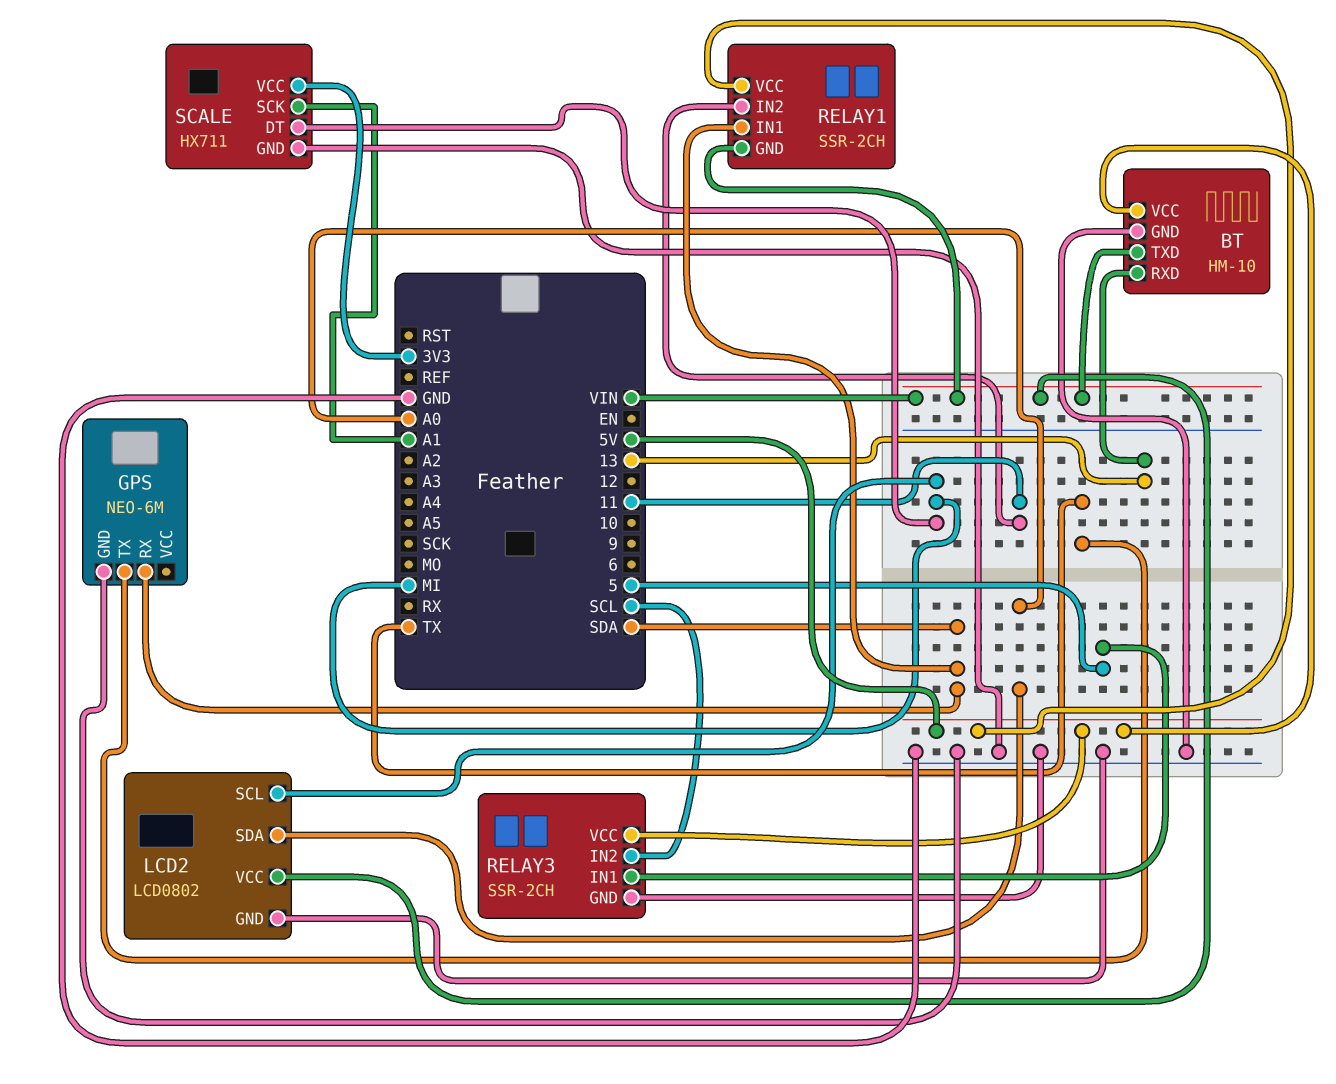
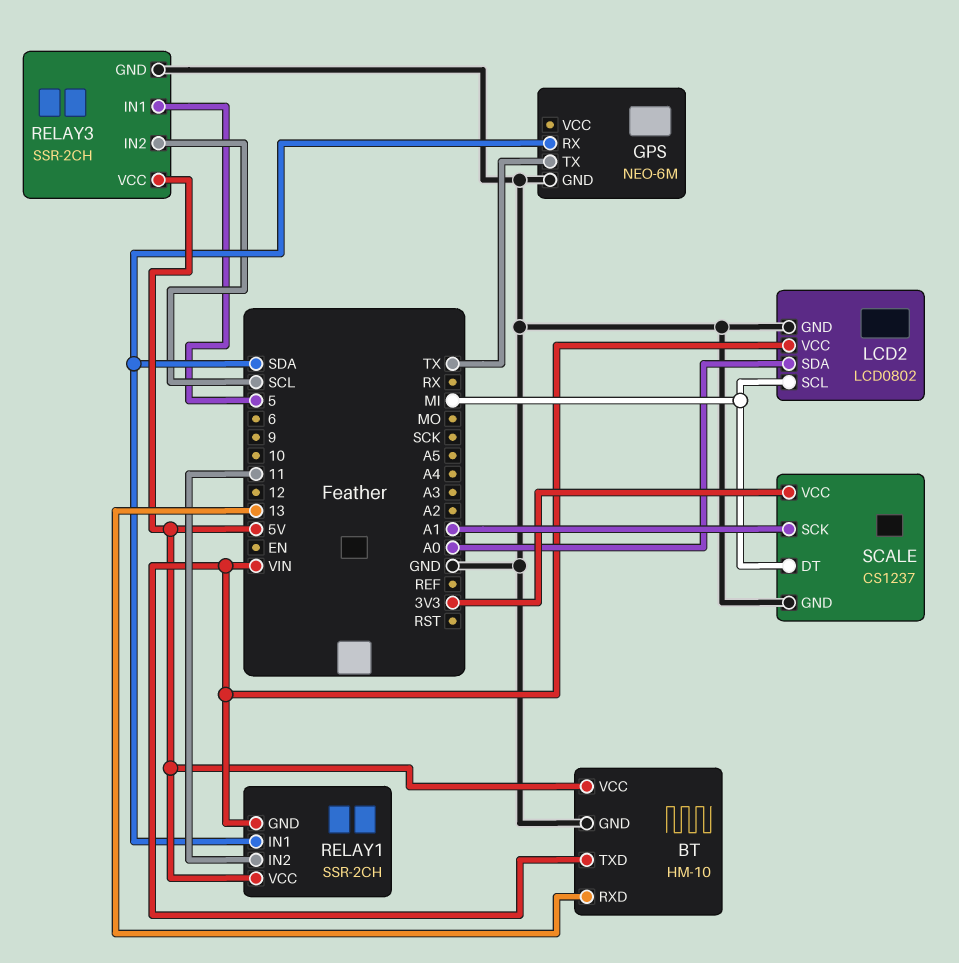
SCALE: HX711 -> CS1237

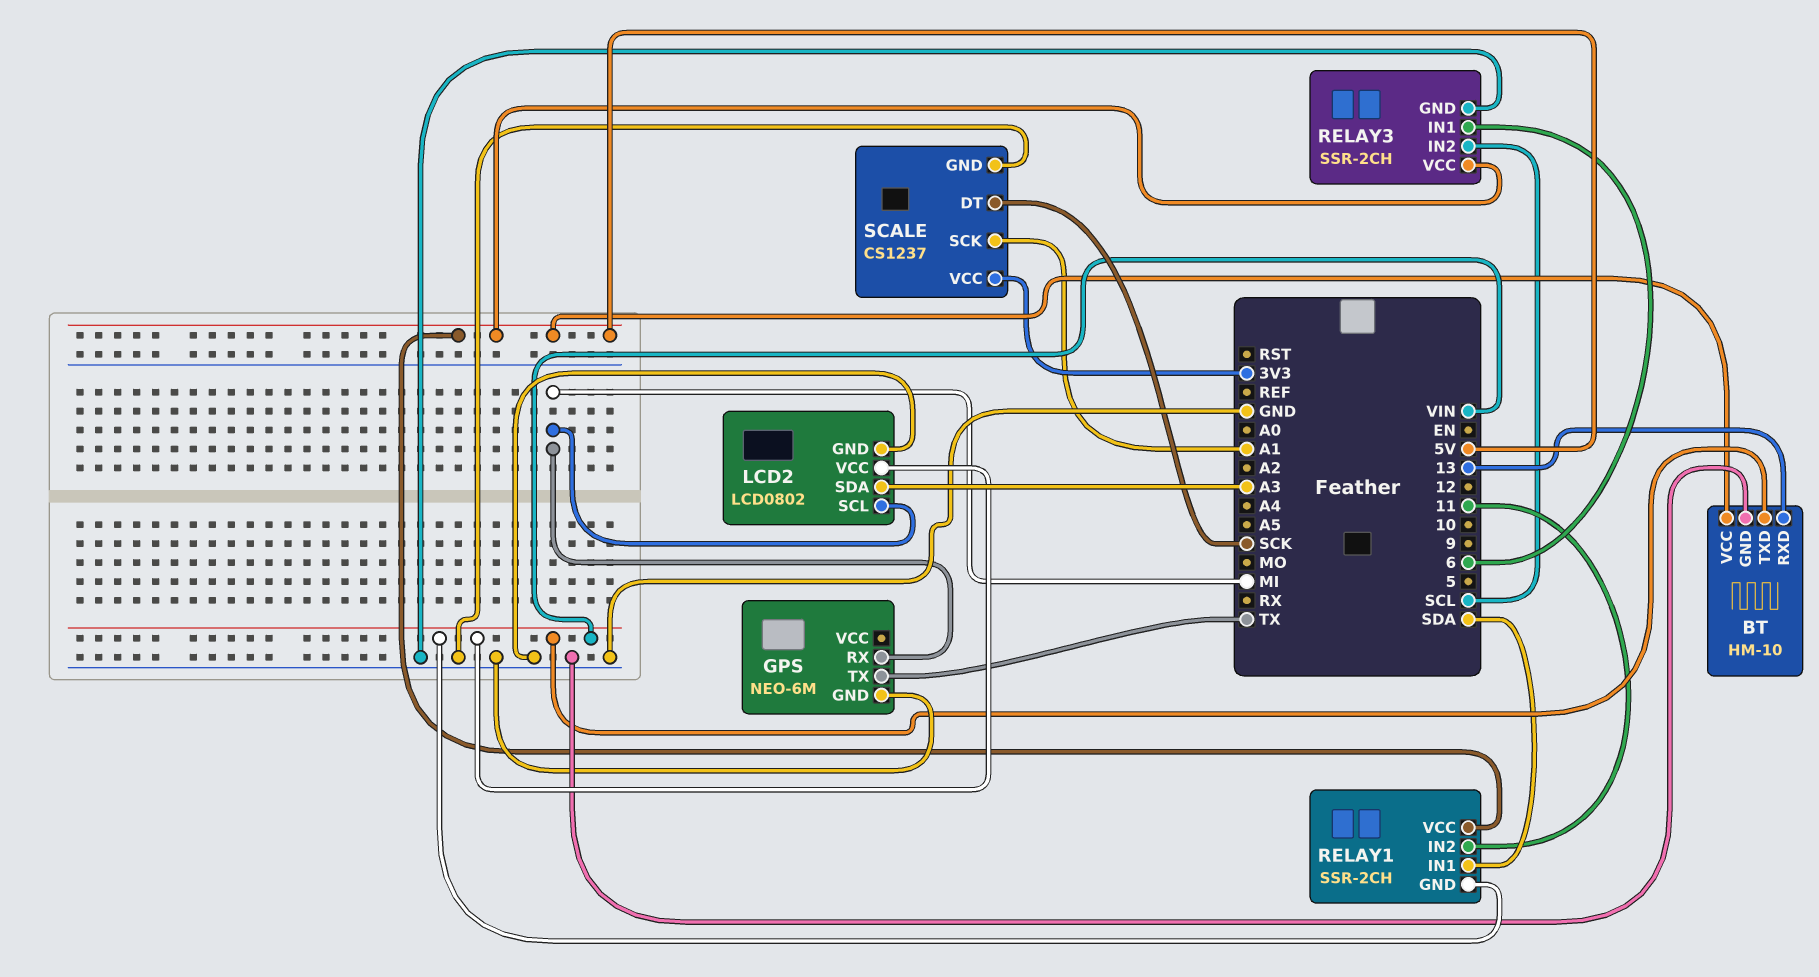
GPS pin RX: SDA -> MI
LCD2 pin SDA: A0 -> A3
RELAY3 pin IN1: 5 -> 6
SCALE pin DT: MI -> SCK

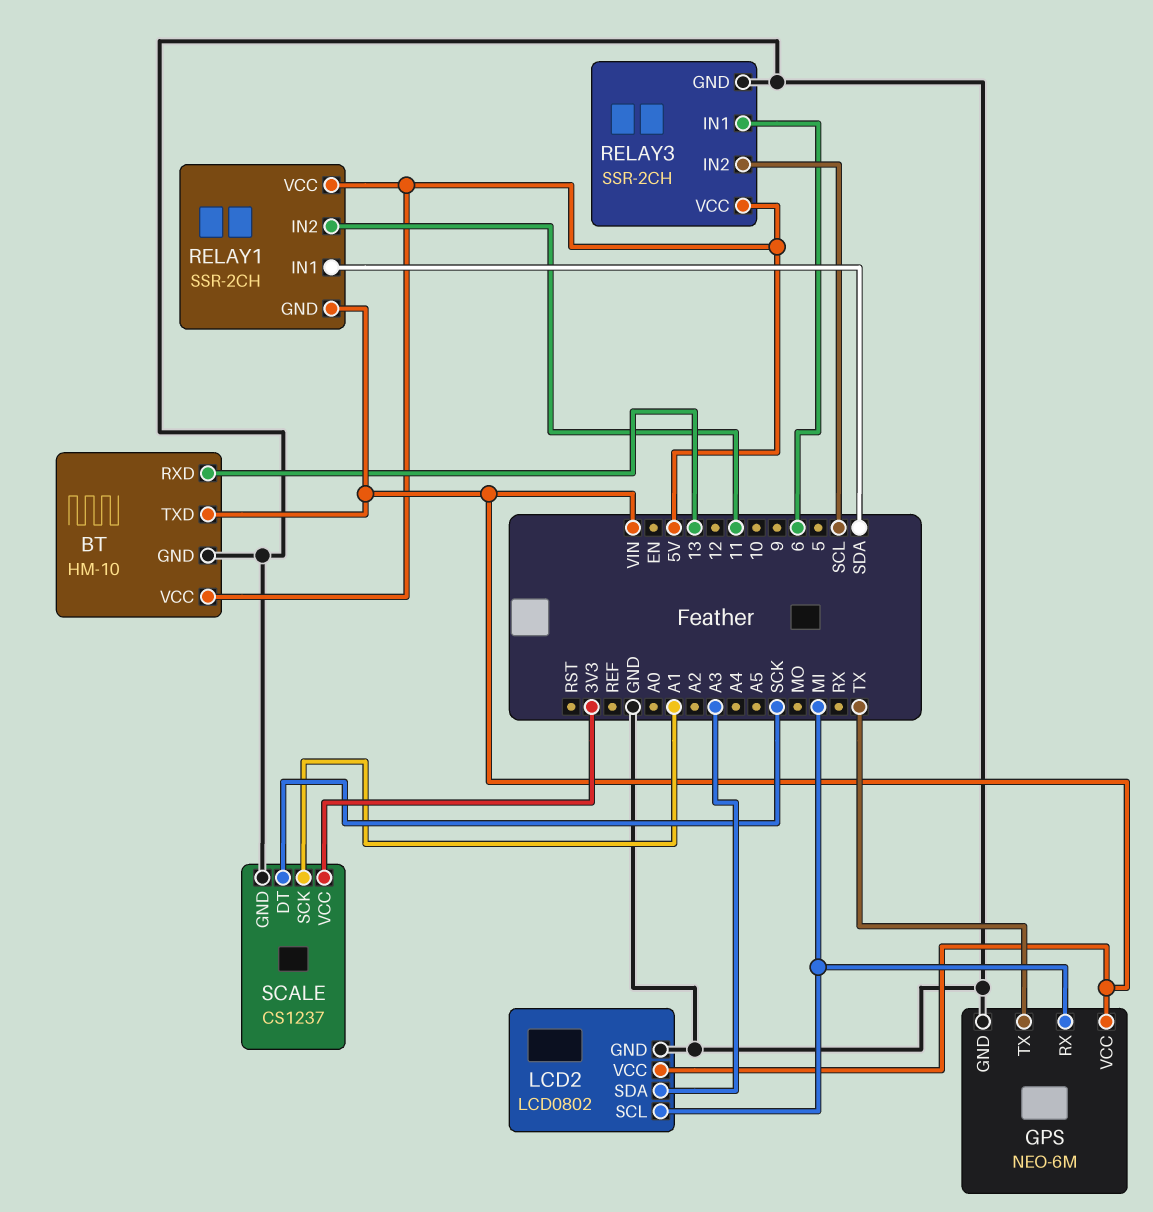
GPS pin VCC: none -> VIN

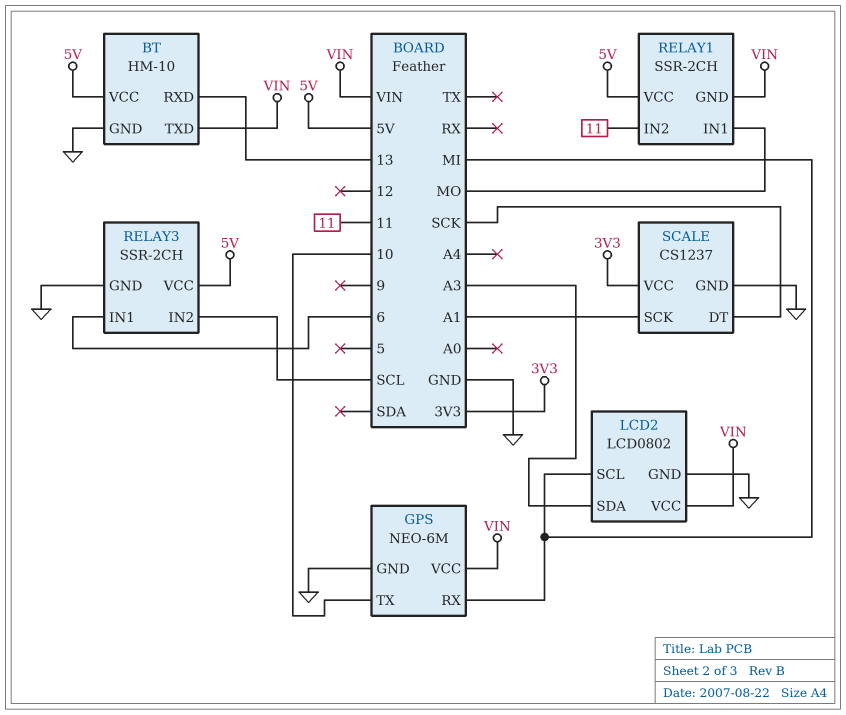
GPS pin TX: TX -> 10
RELAY1 pin IN1: SDA -> MO

